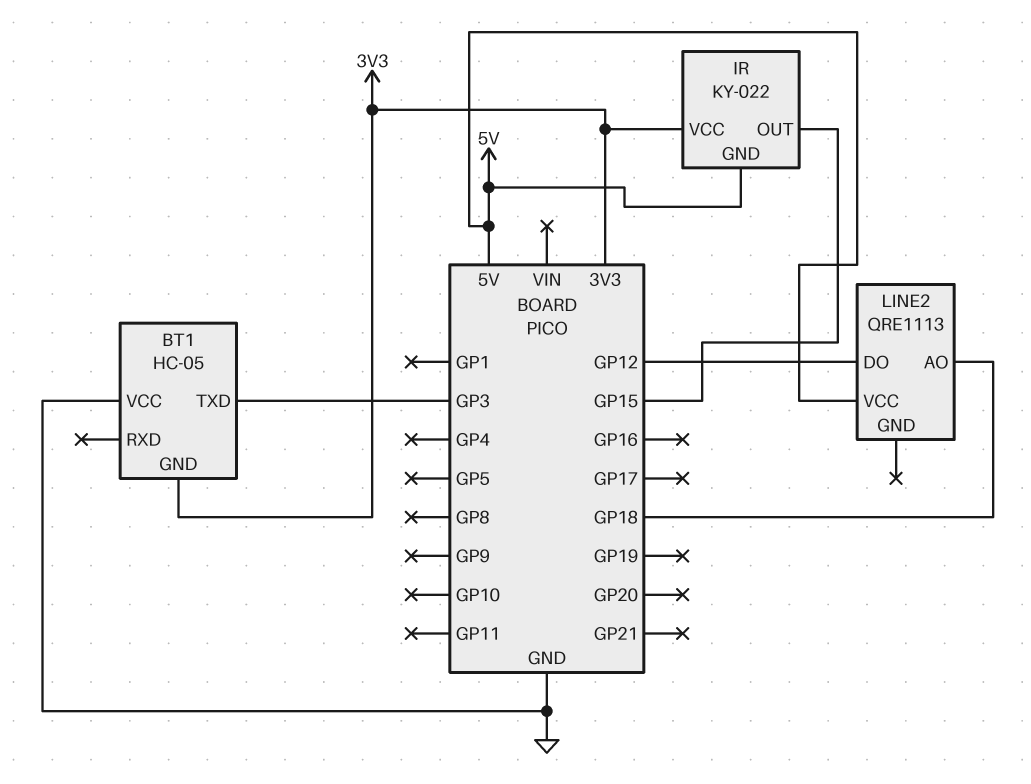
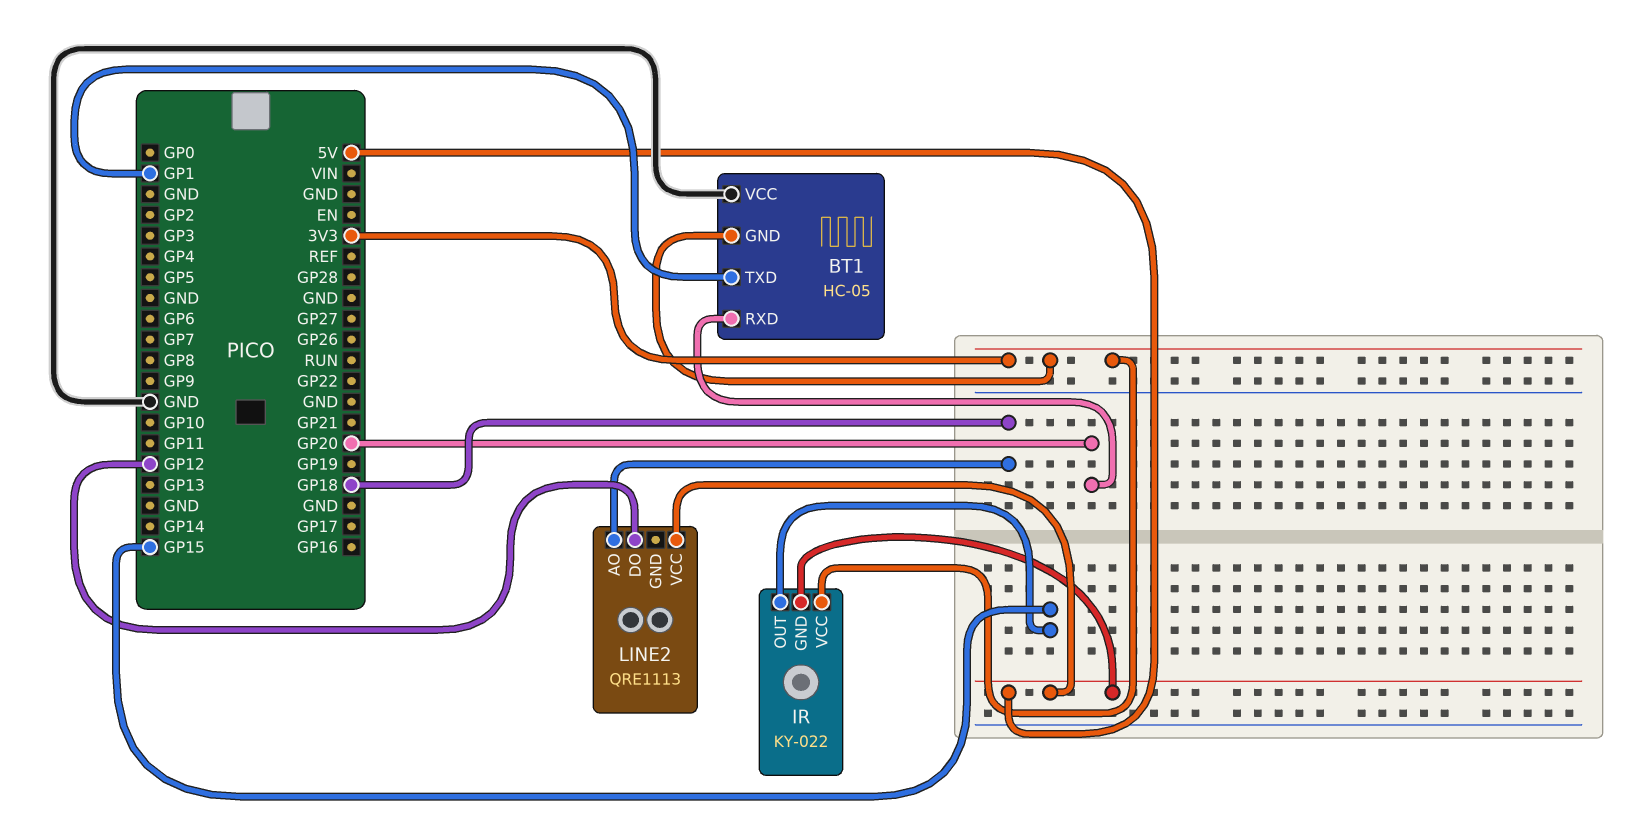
BT1 pin RXD: none -> GP20
BT1 pin TXD: GP3 -> GP1

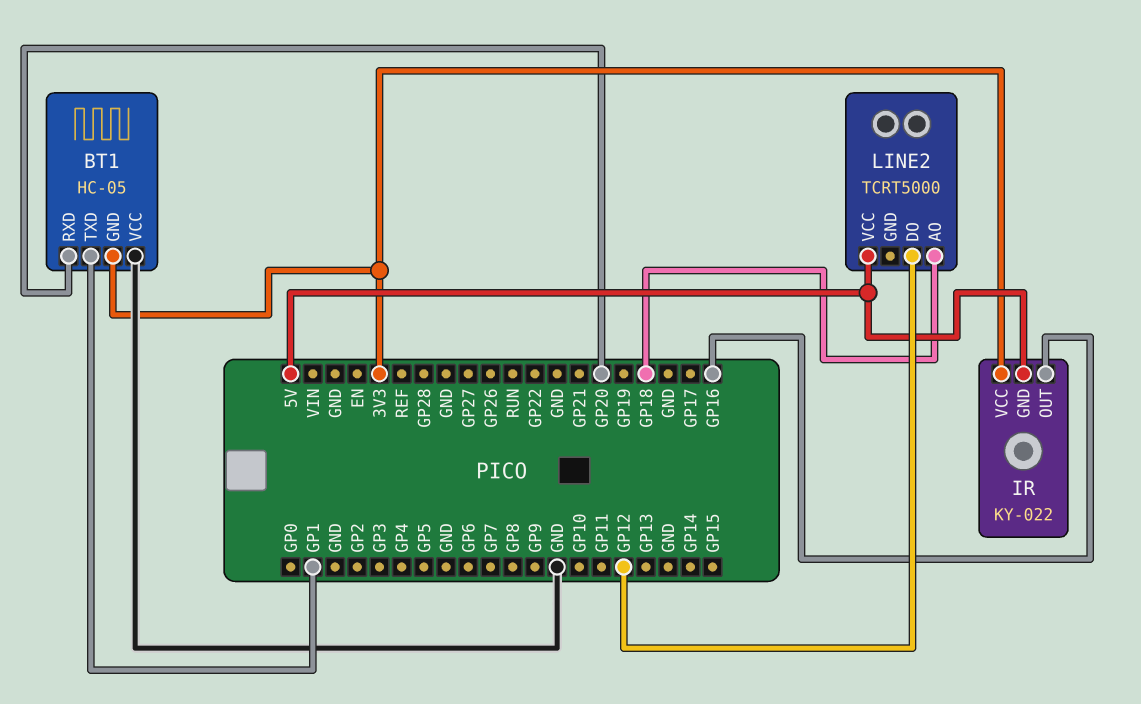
IR pin OUT: GP15 -> GP16
LINE2: QRE1113 -> TCRT5000

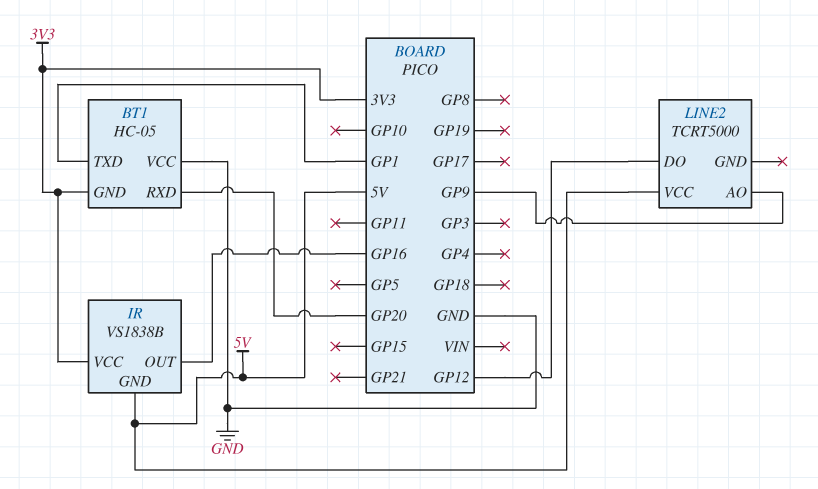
IR: KY-022 -> VS1838B
LINE2 pin AO: GP18 -> GP9

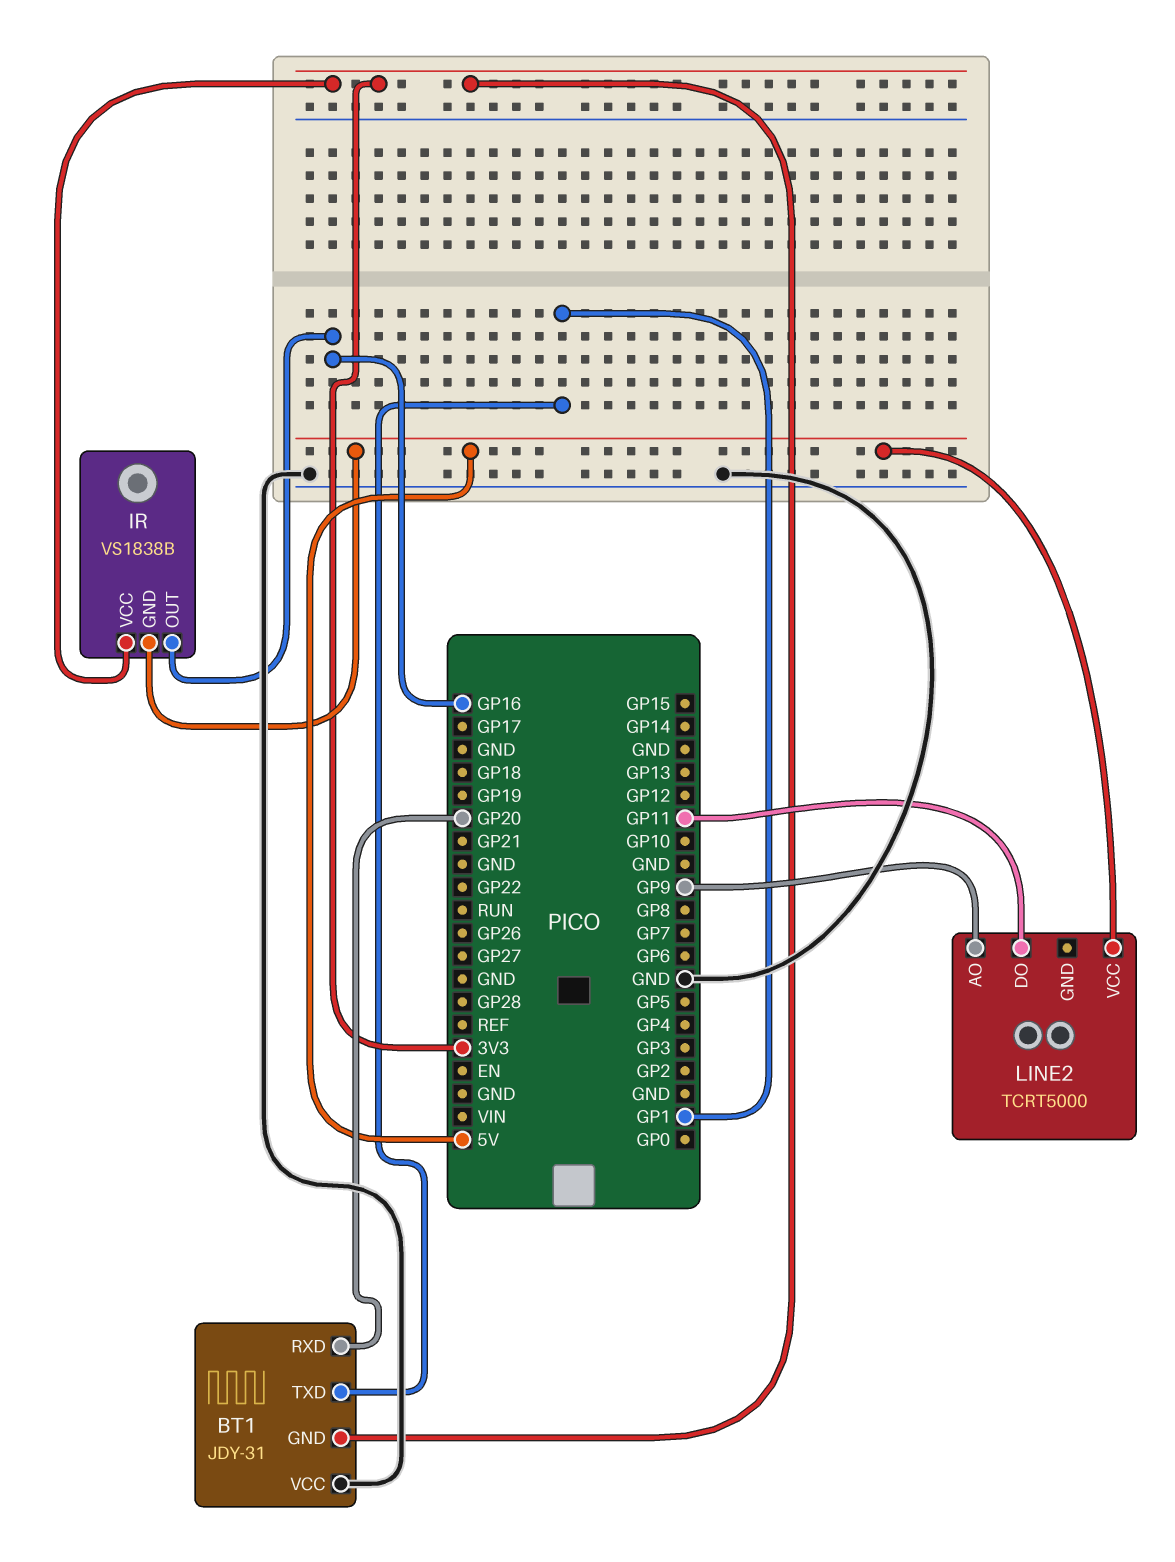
BT1: HC-05 -> JDY-31
LINE2 pin DO: GP12 -> GP11

